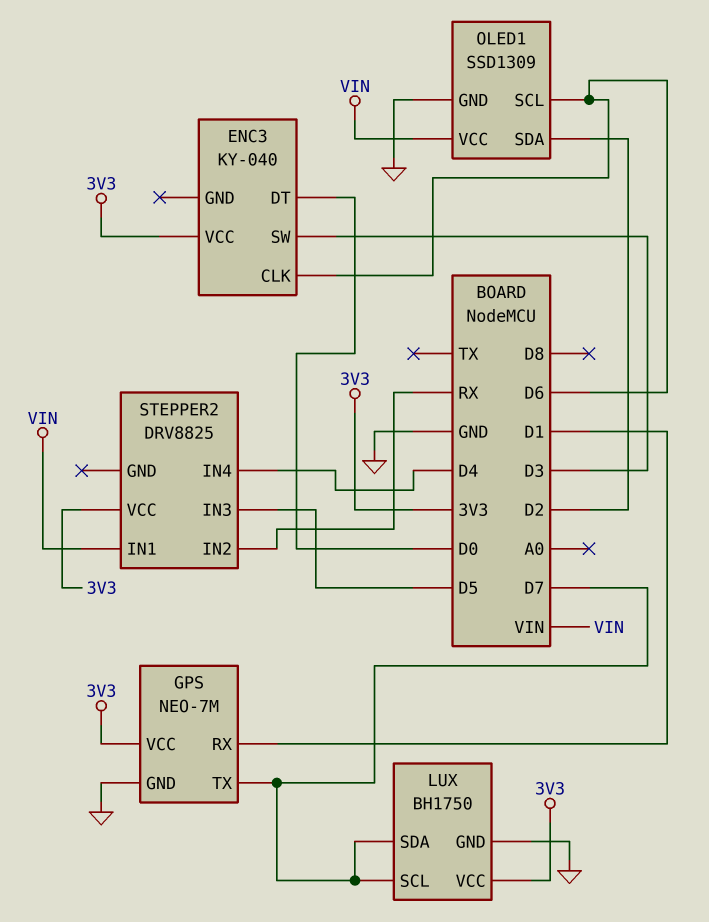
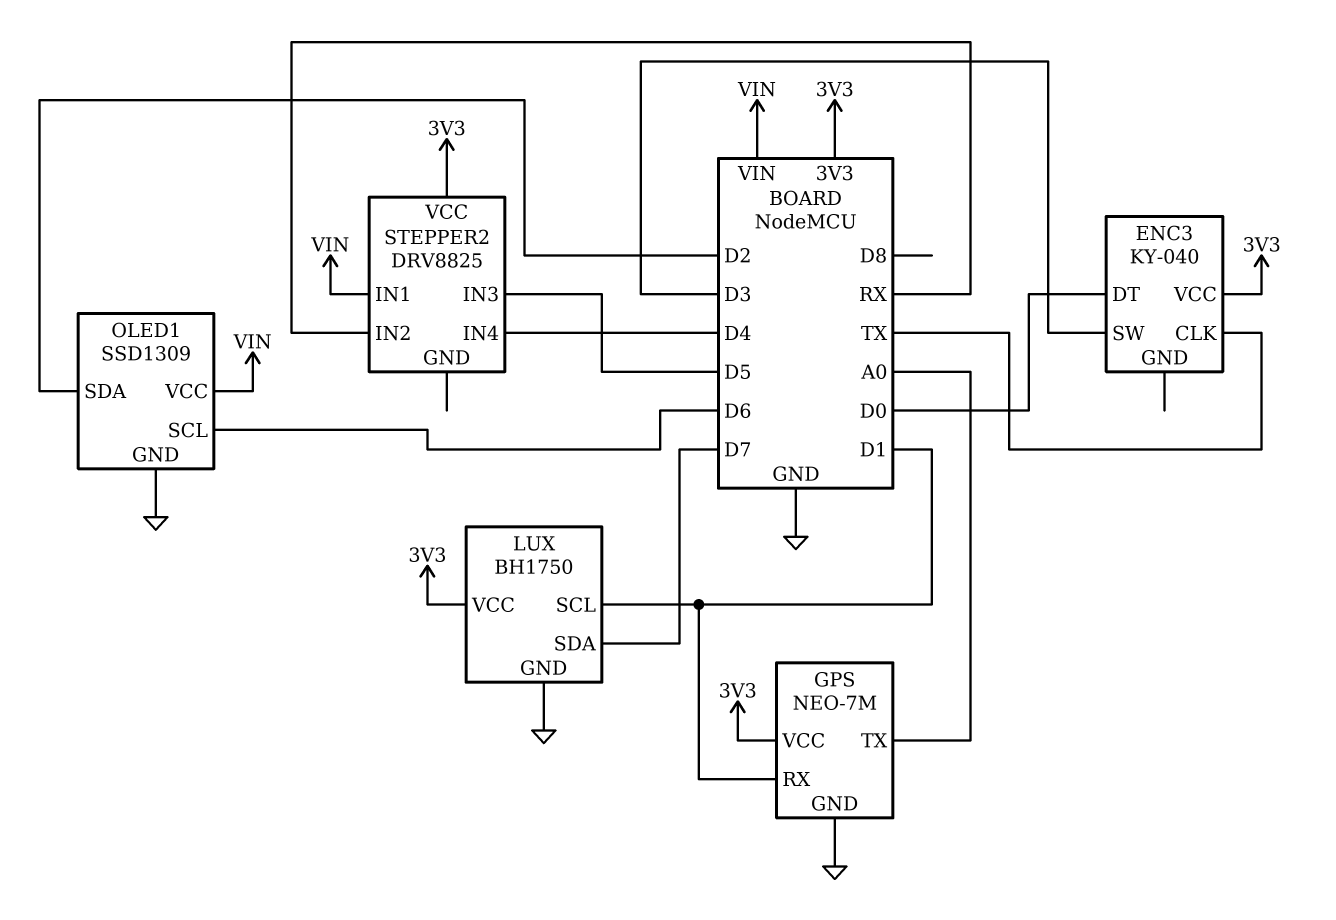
ENC3 pin CLK: D6 -> TX
GPS pin TX: D7 -> A0
LUX pin SCL: D7 -> D1

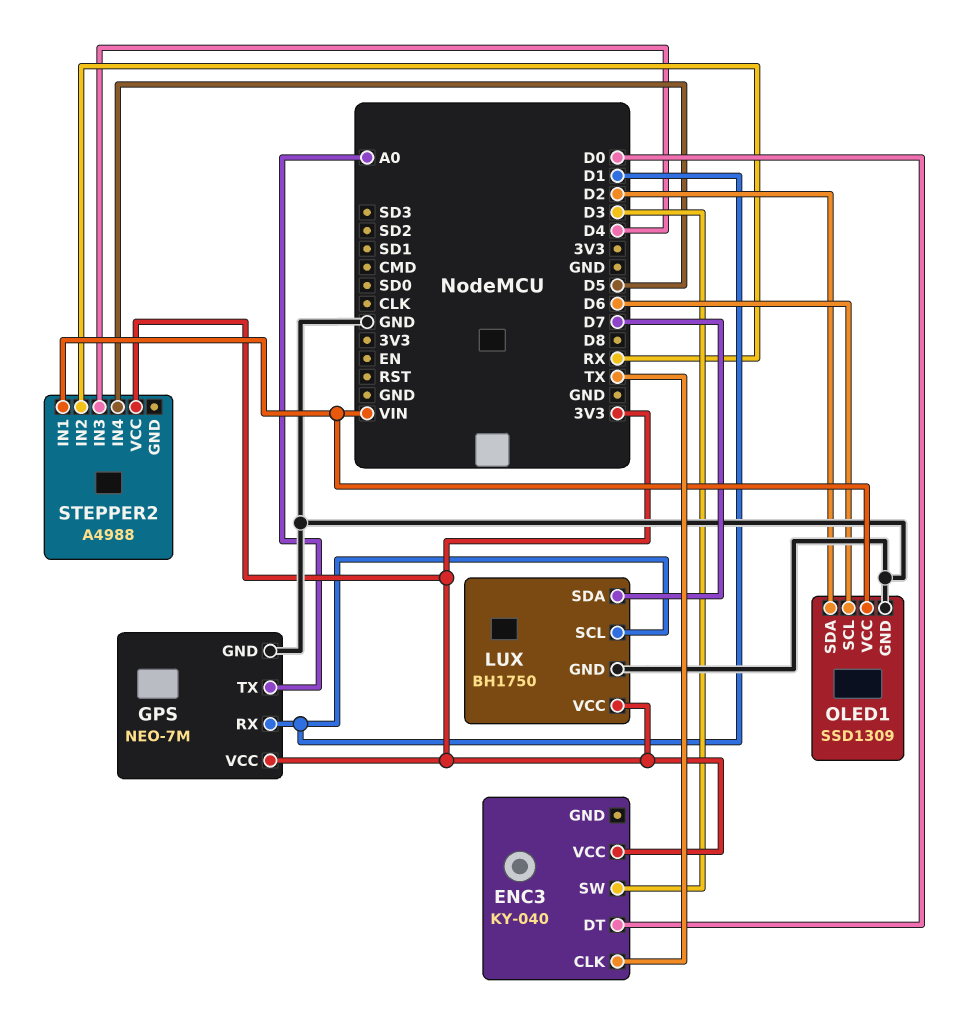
STEPPER2: DRV8825 -> A4988
STEPPER2 pin IN3: D5 -> D4
STEPPER2 pin IN4: D4 -> D5

